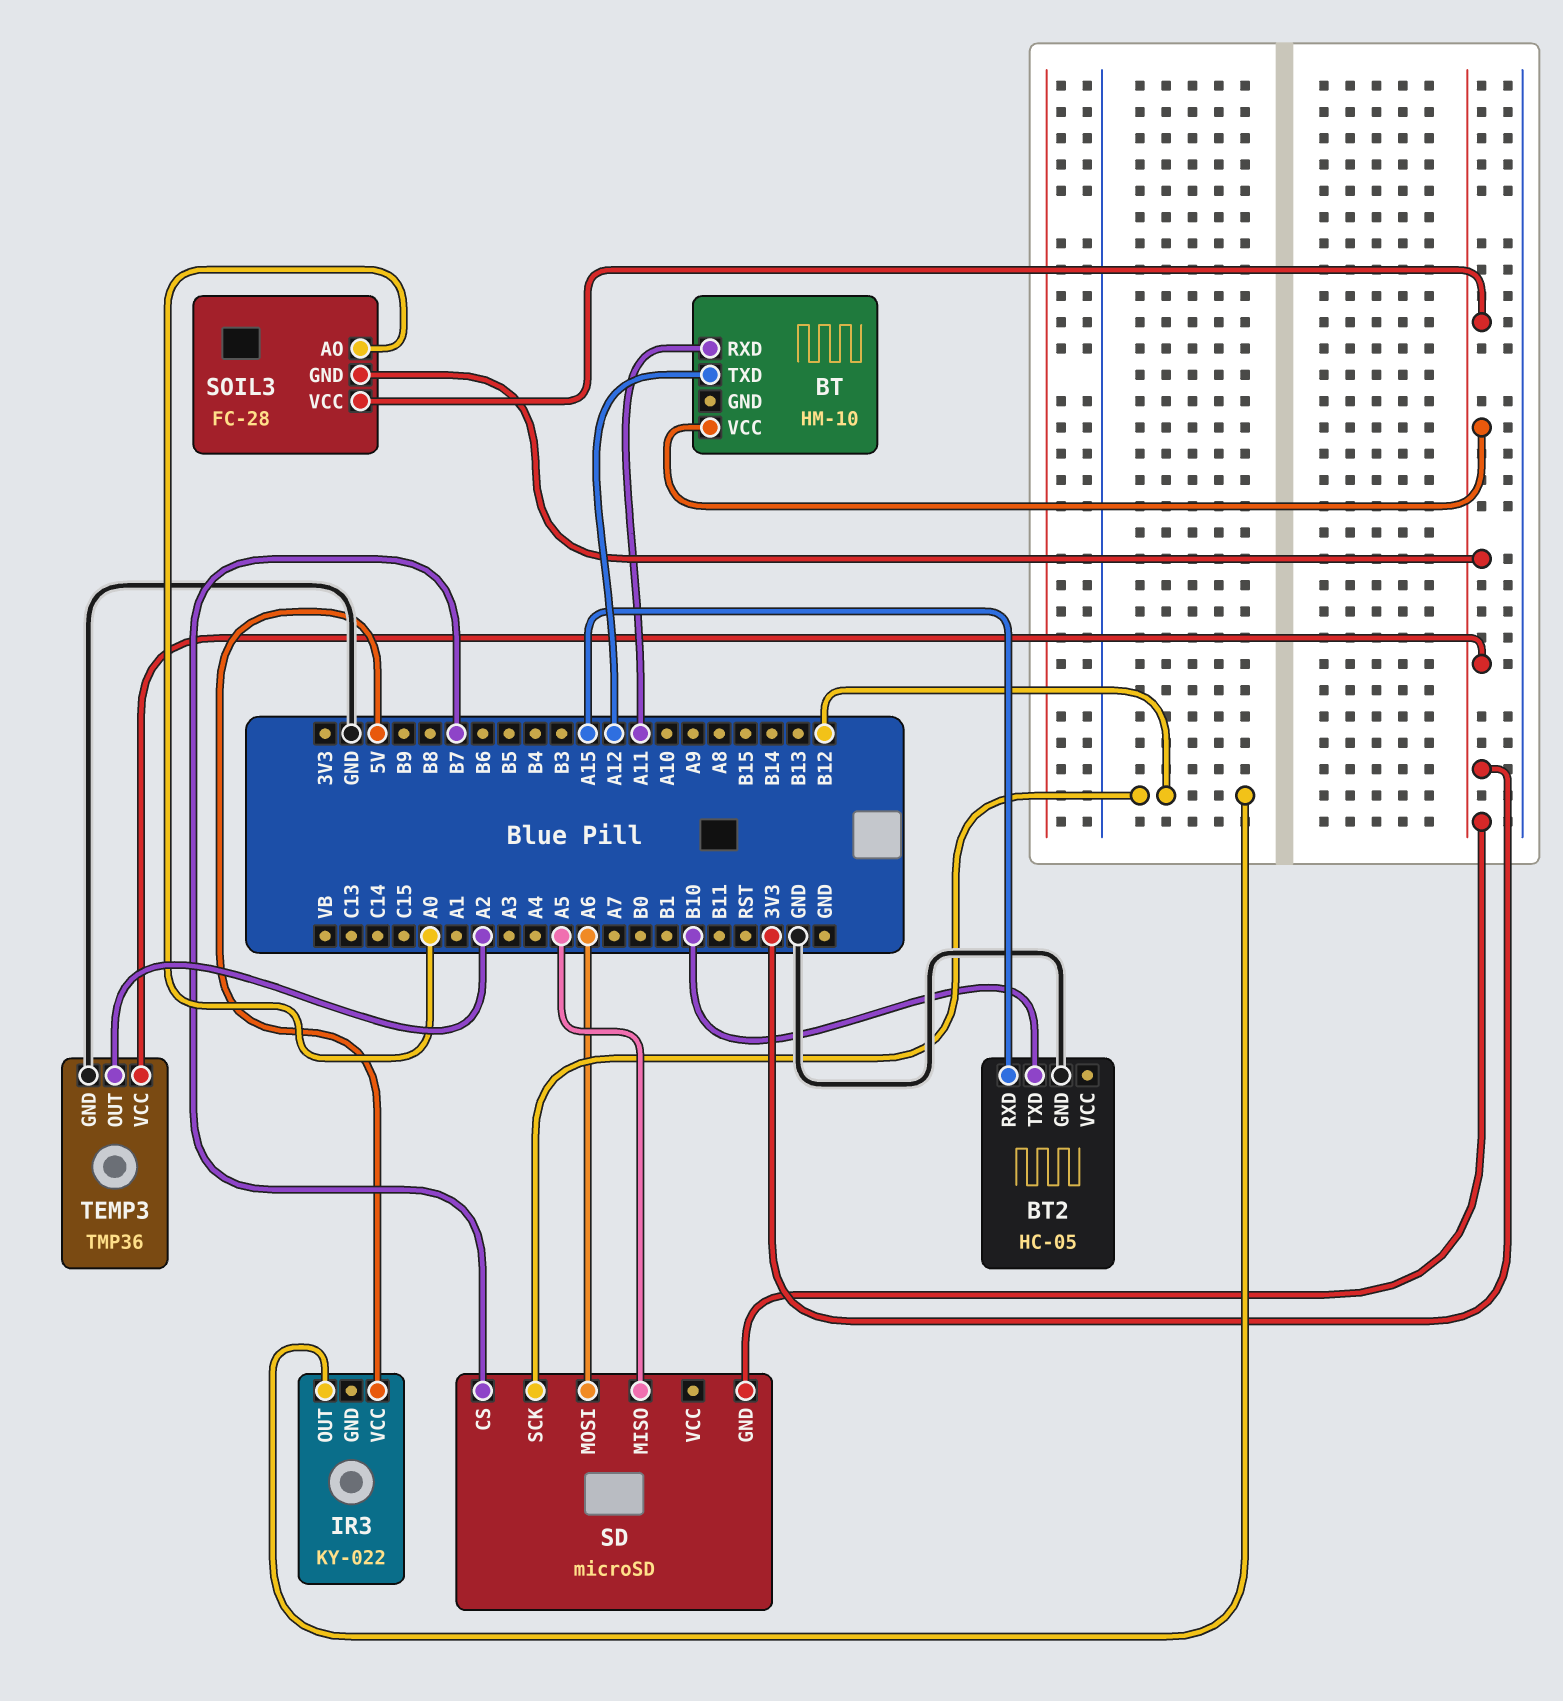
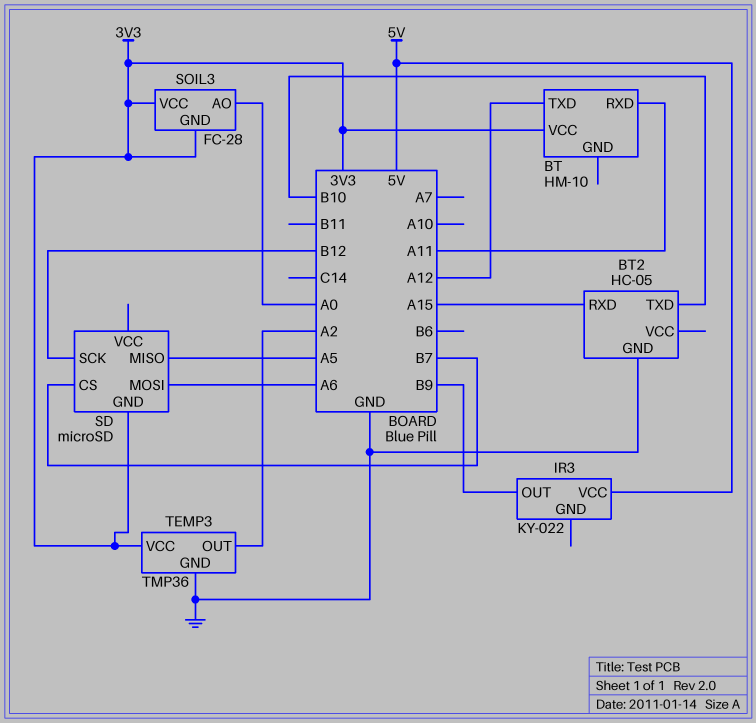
IR3 pin OUT: B12 -> B9

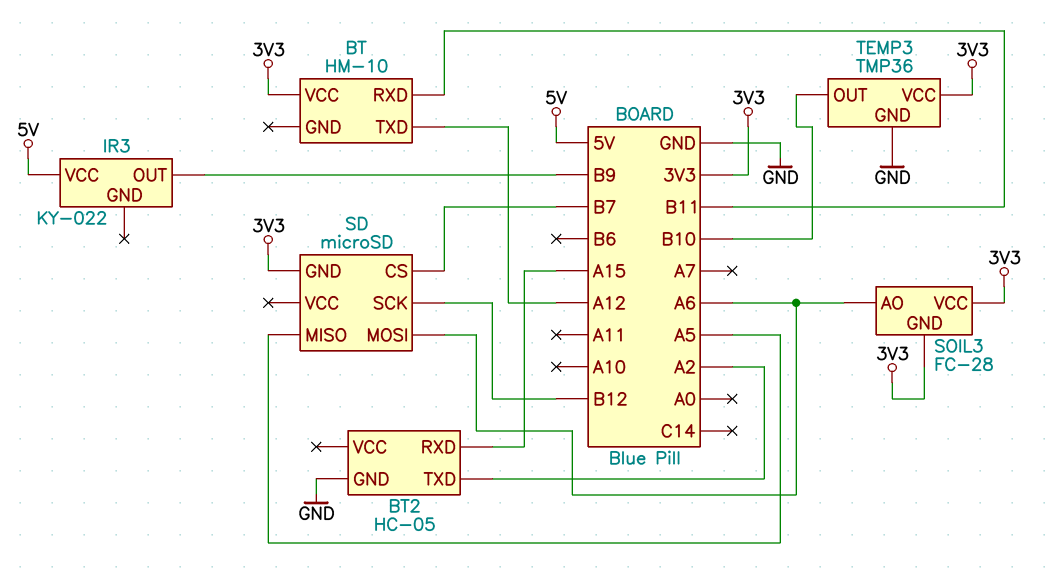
BT pin RXD: A11 -> B11
BT2 pin TXD: B10 -> A2
SOIL3 pin AO: A0 -> A6
TEMP3 pin OUT: A2 -> B10

